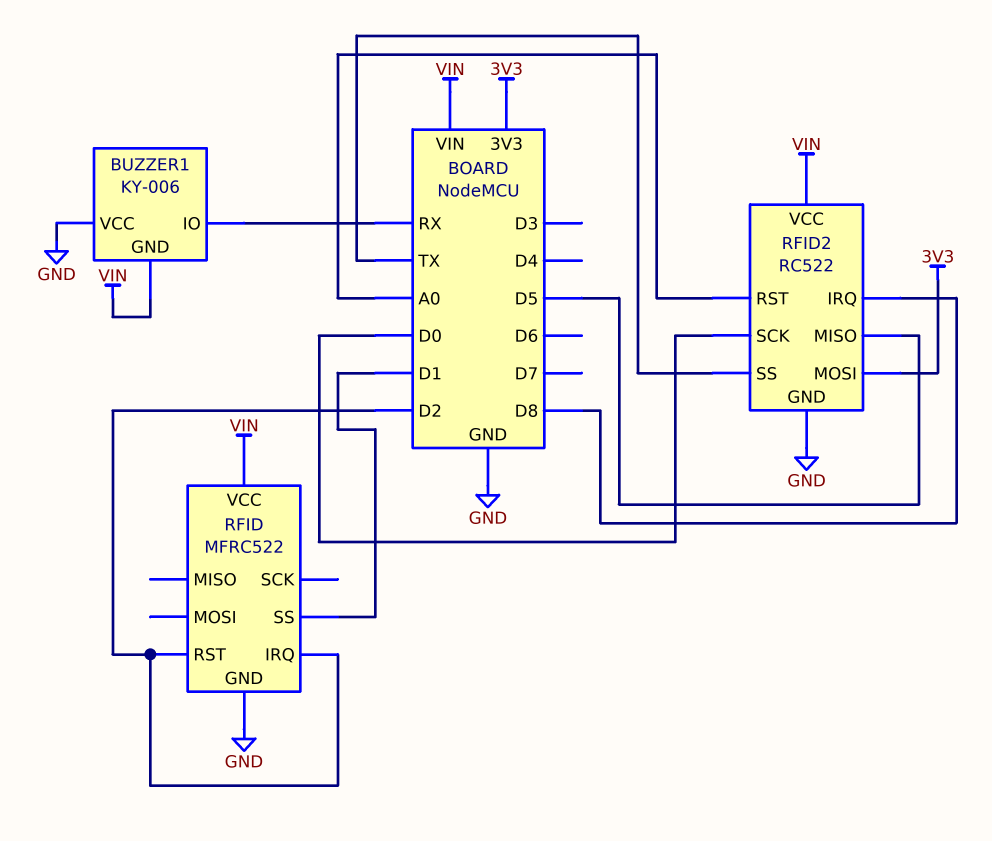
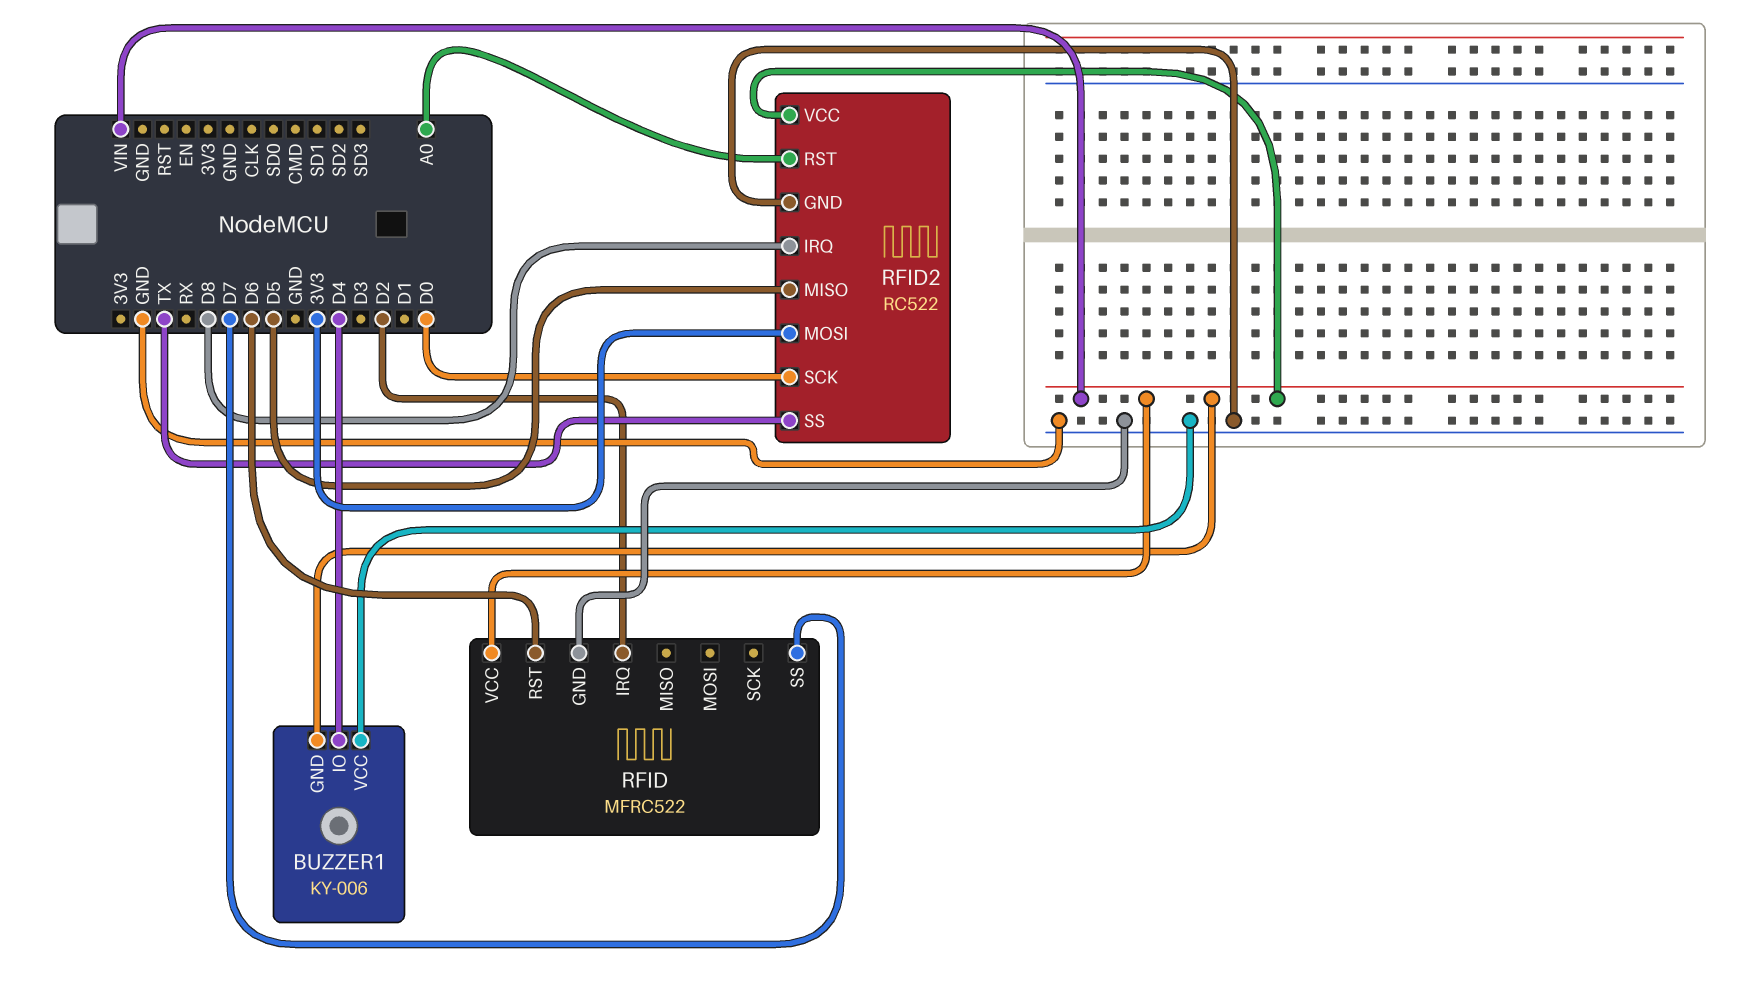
BUZZER1 pin IO: RX -> D4
RFID pin RST: D2 -> D6
RFID pin SS: D1 -> D7

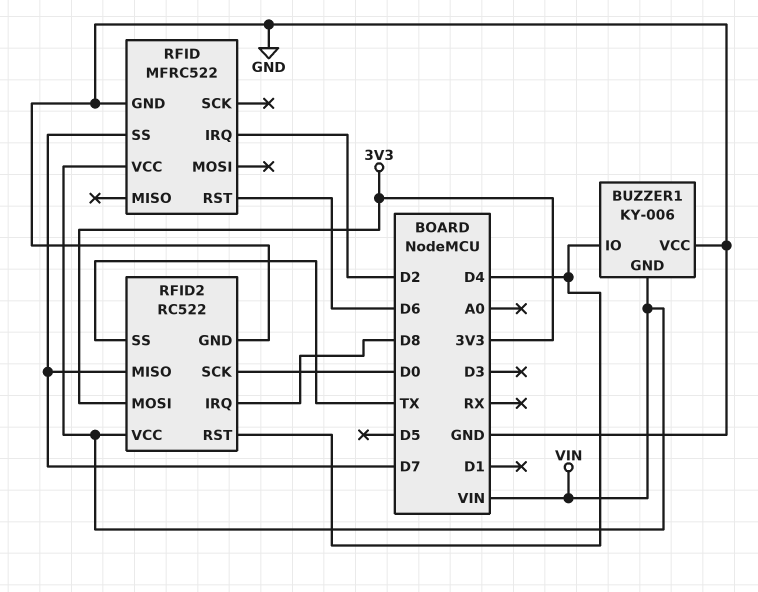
RFID2 pin MISO: D5 -> D7
RFID2 pin RST: A0 -> D4

